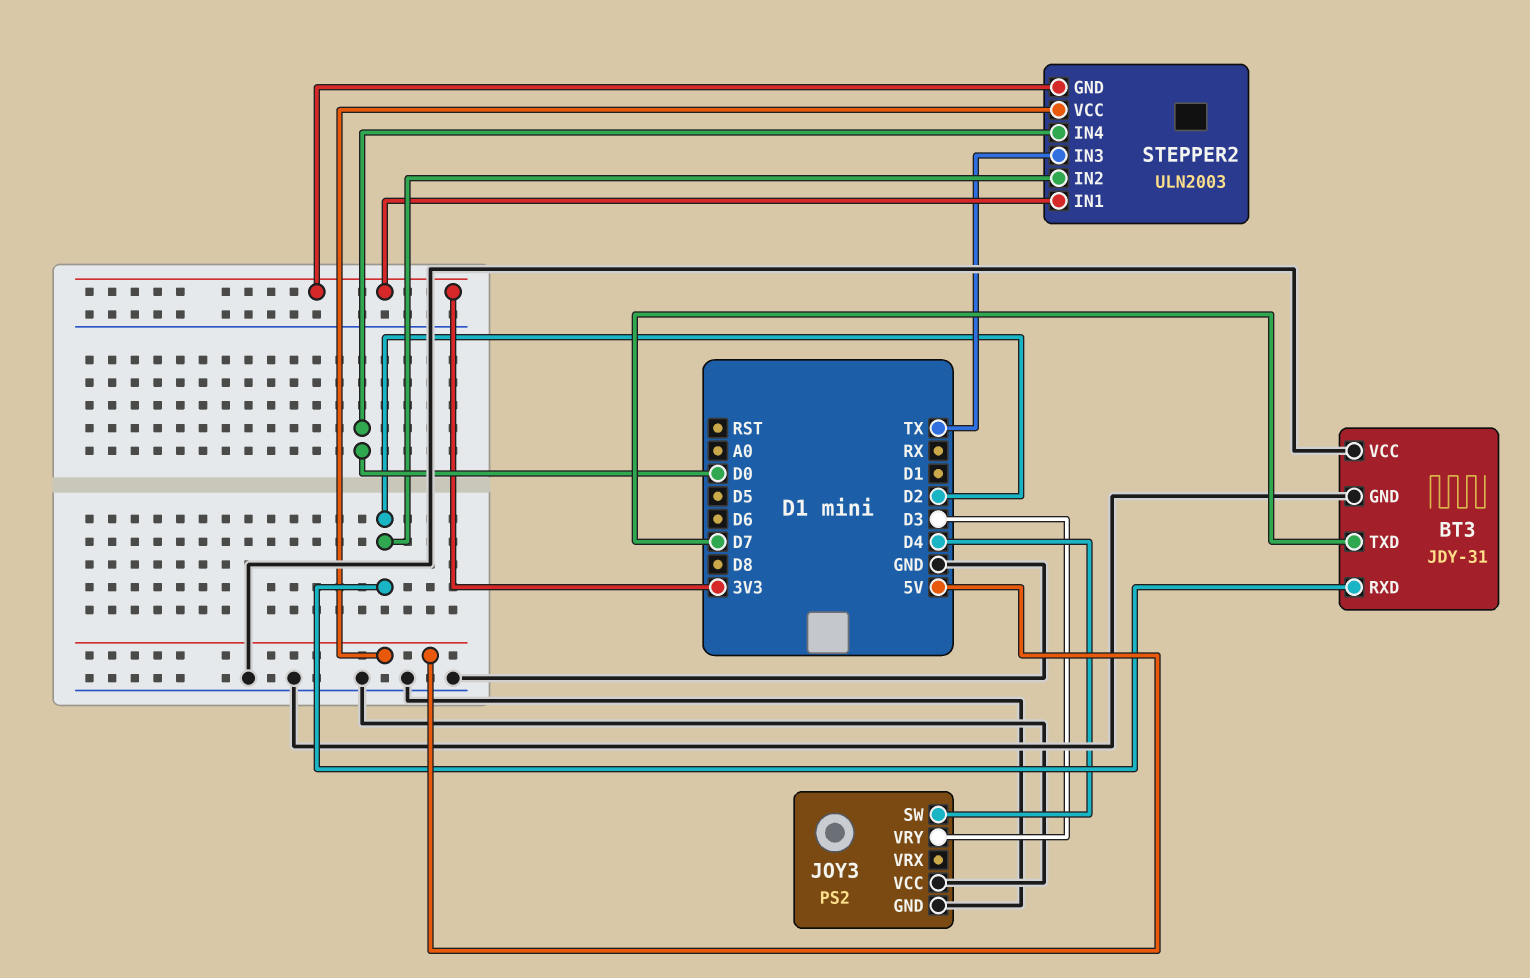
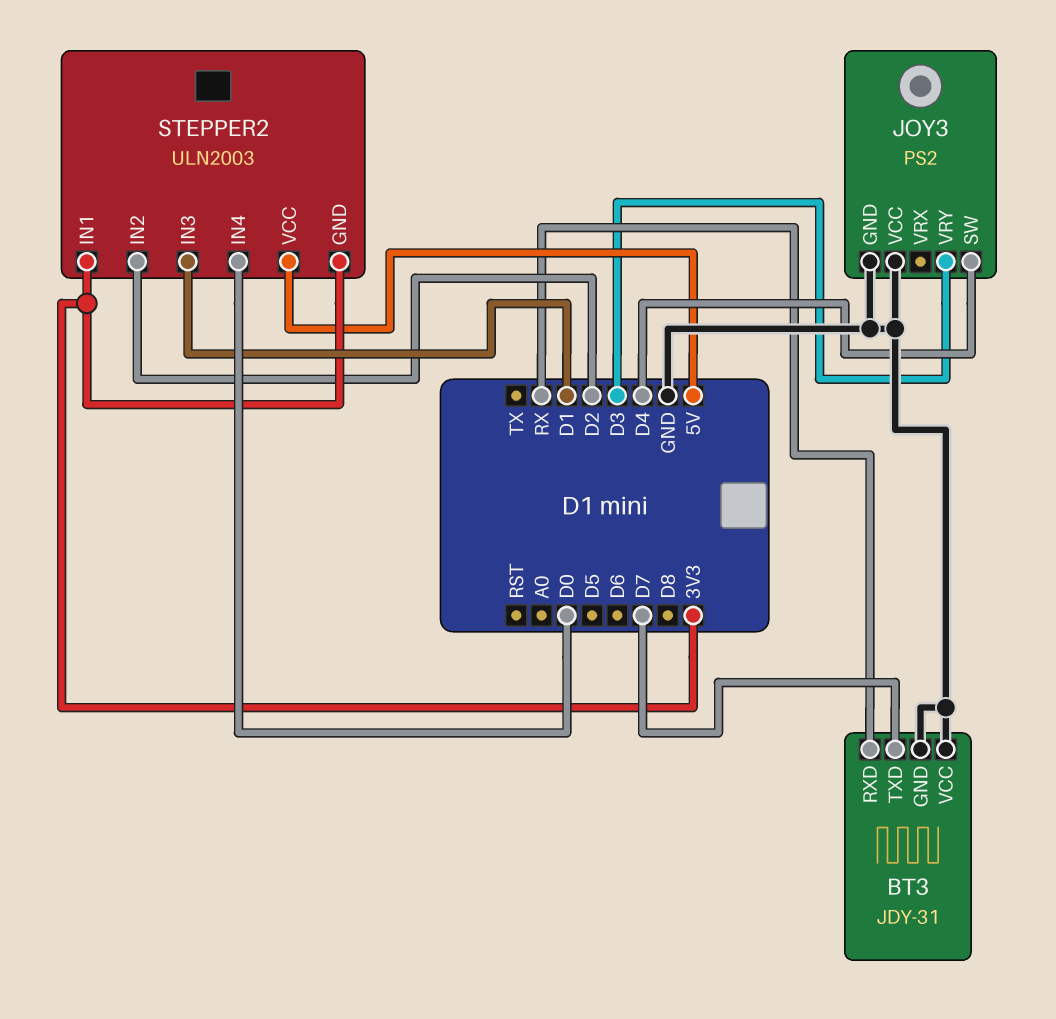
BT3 pin RXD: D2 -> RX
STEPPER2 pin IN3: TX -> D1

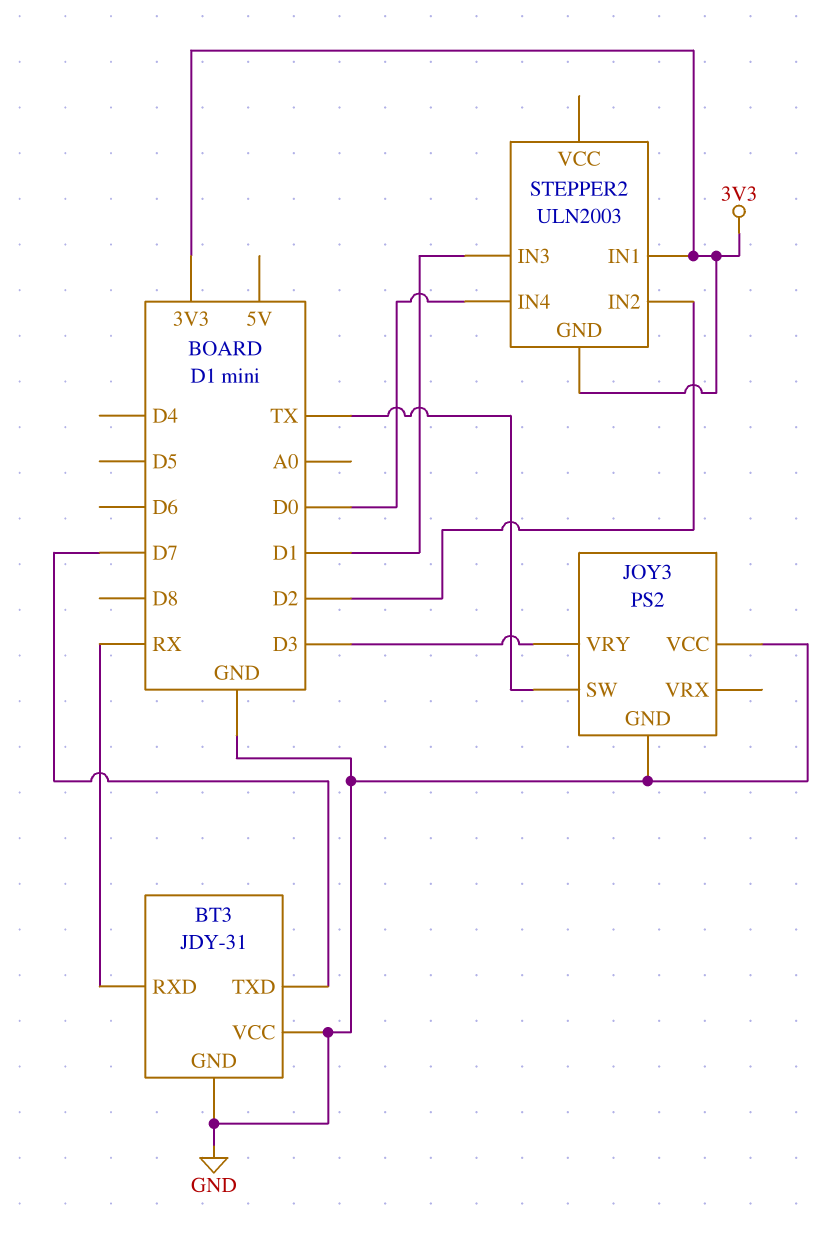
JOY3 pin SW: D4 -> TX
STEPPER2 pin VCC: 5V -> none

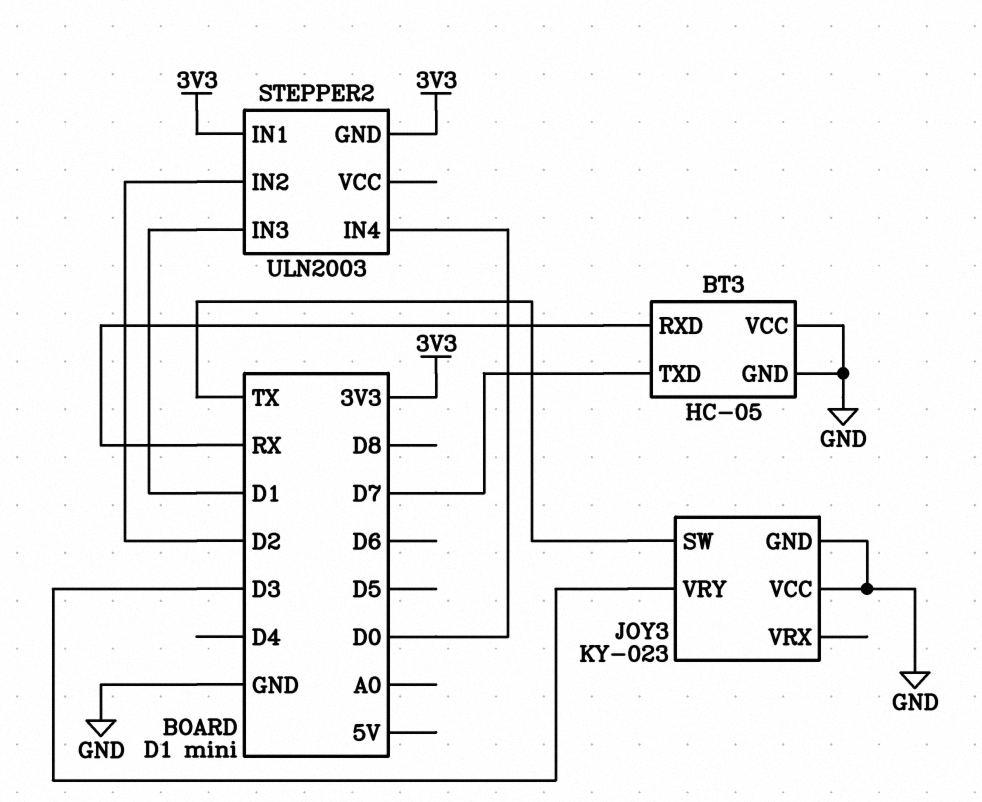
BT3: JDY-31 -> HC-05
JOY3: PS2 -> KY-023

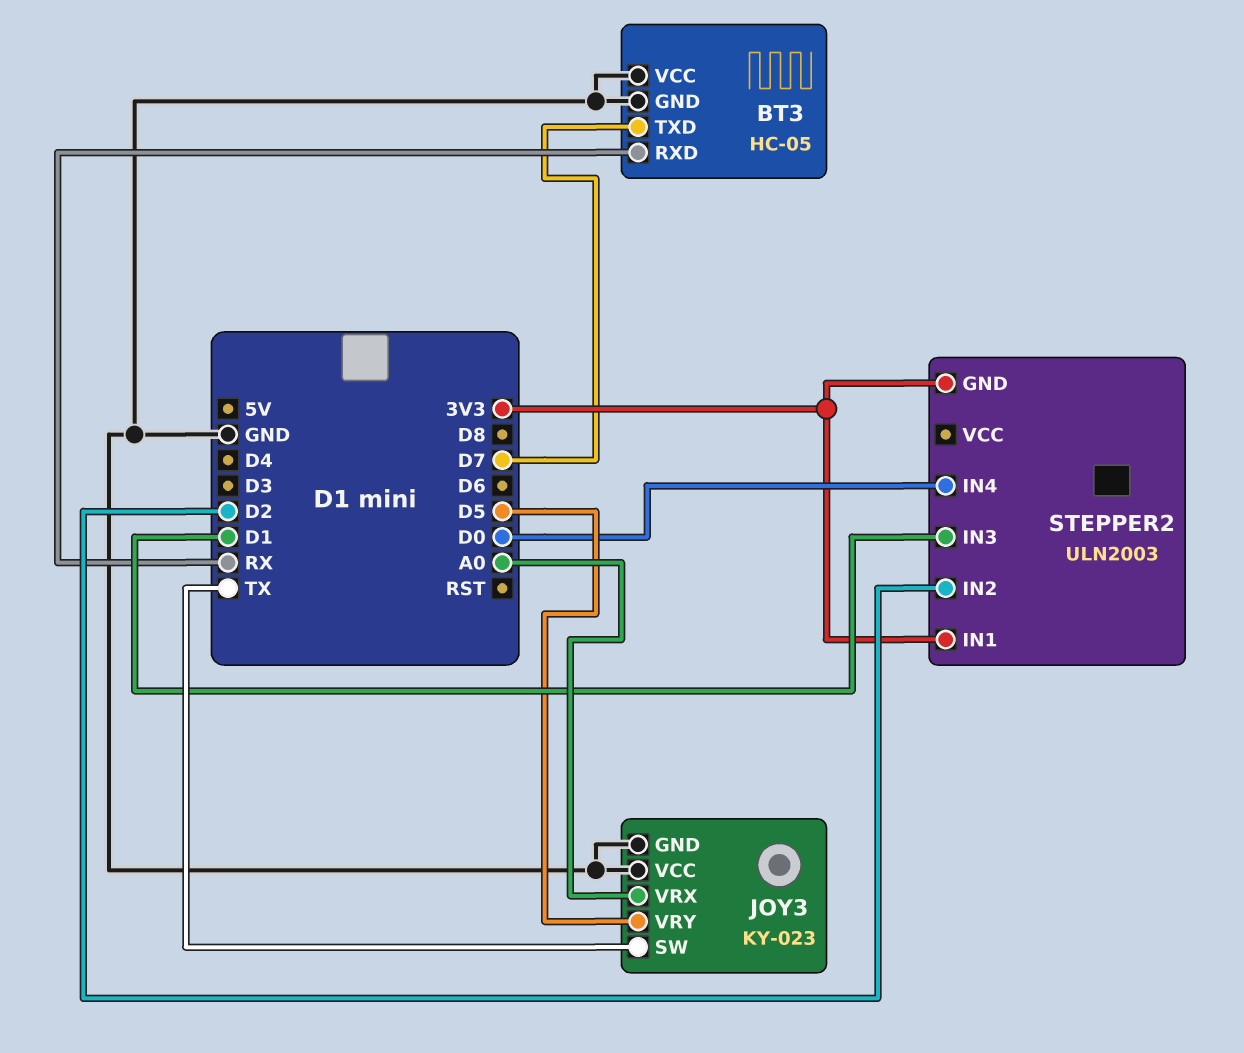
JOY3 pin VRX: none -> A0
JOY3 pin VRY: D3 -> D5

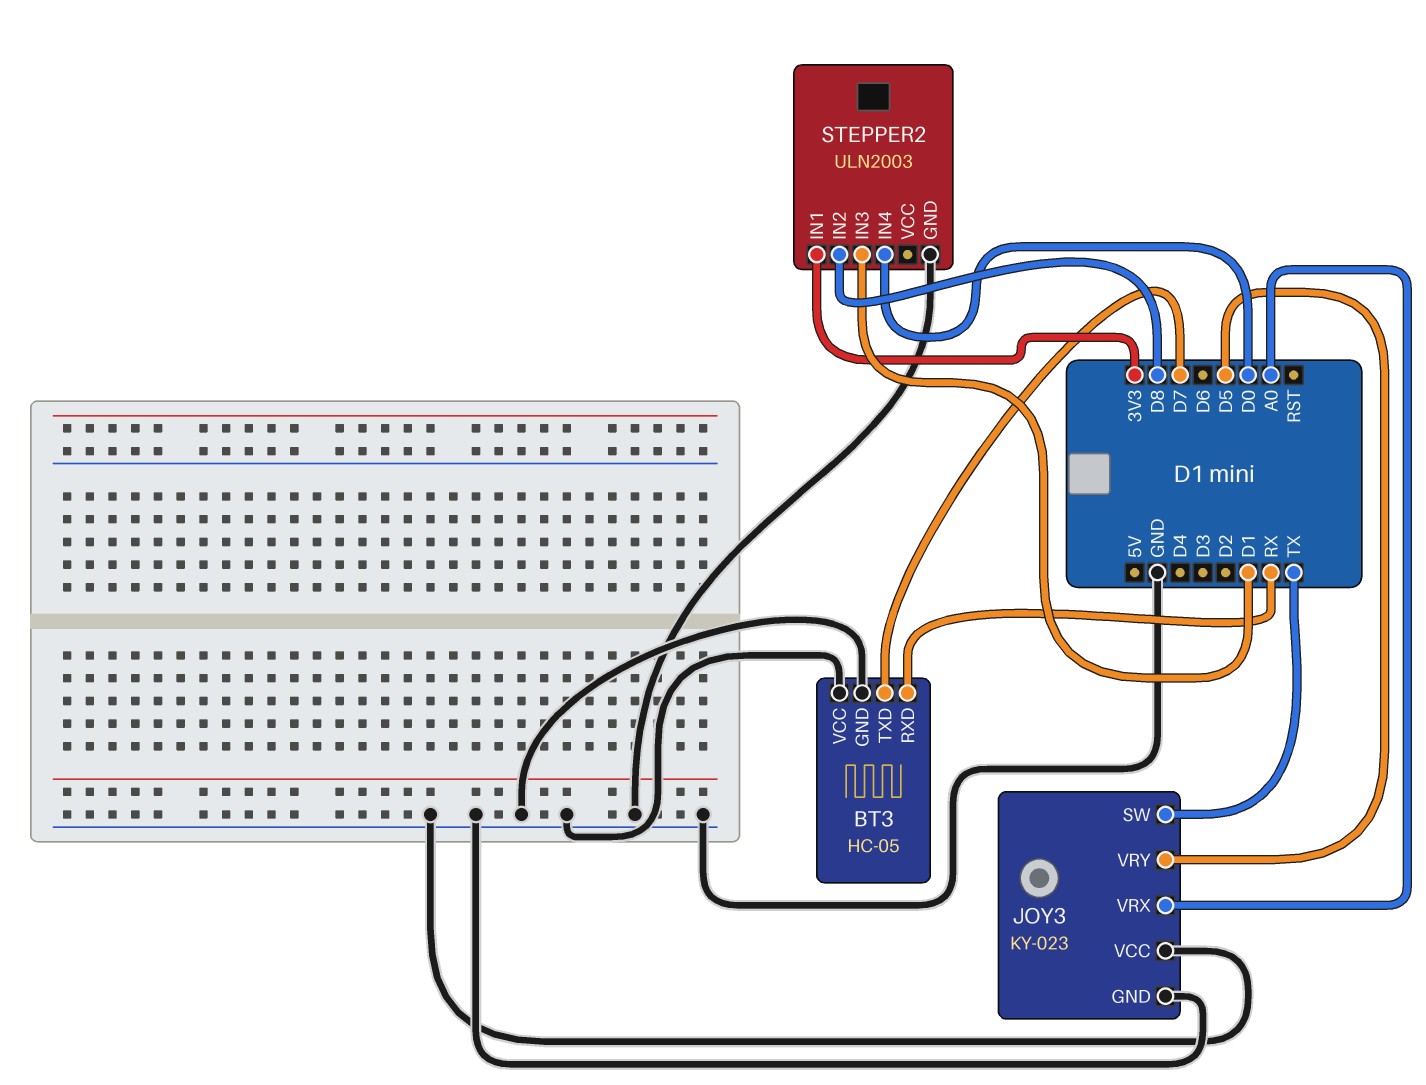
STEPPER2 pin GND: 3V3 -> GND
STEPPER2 pin IN2: D2 -> D8

